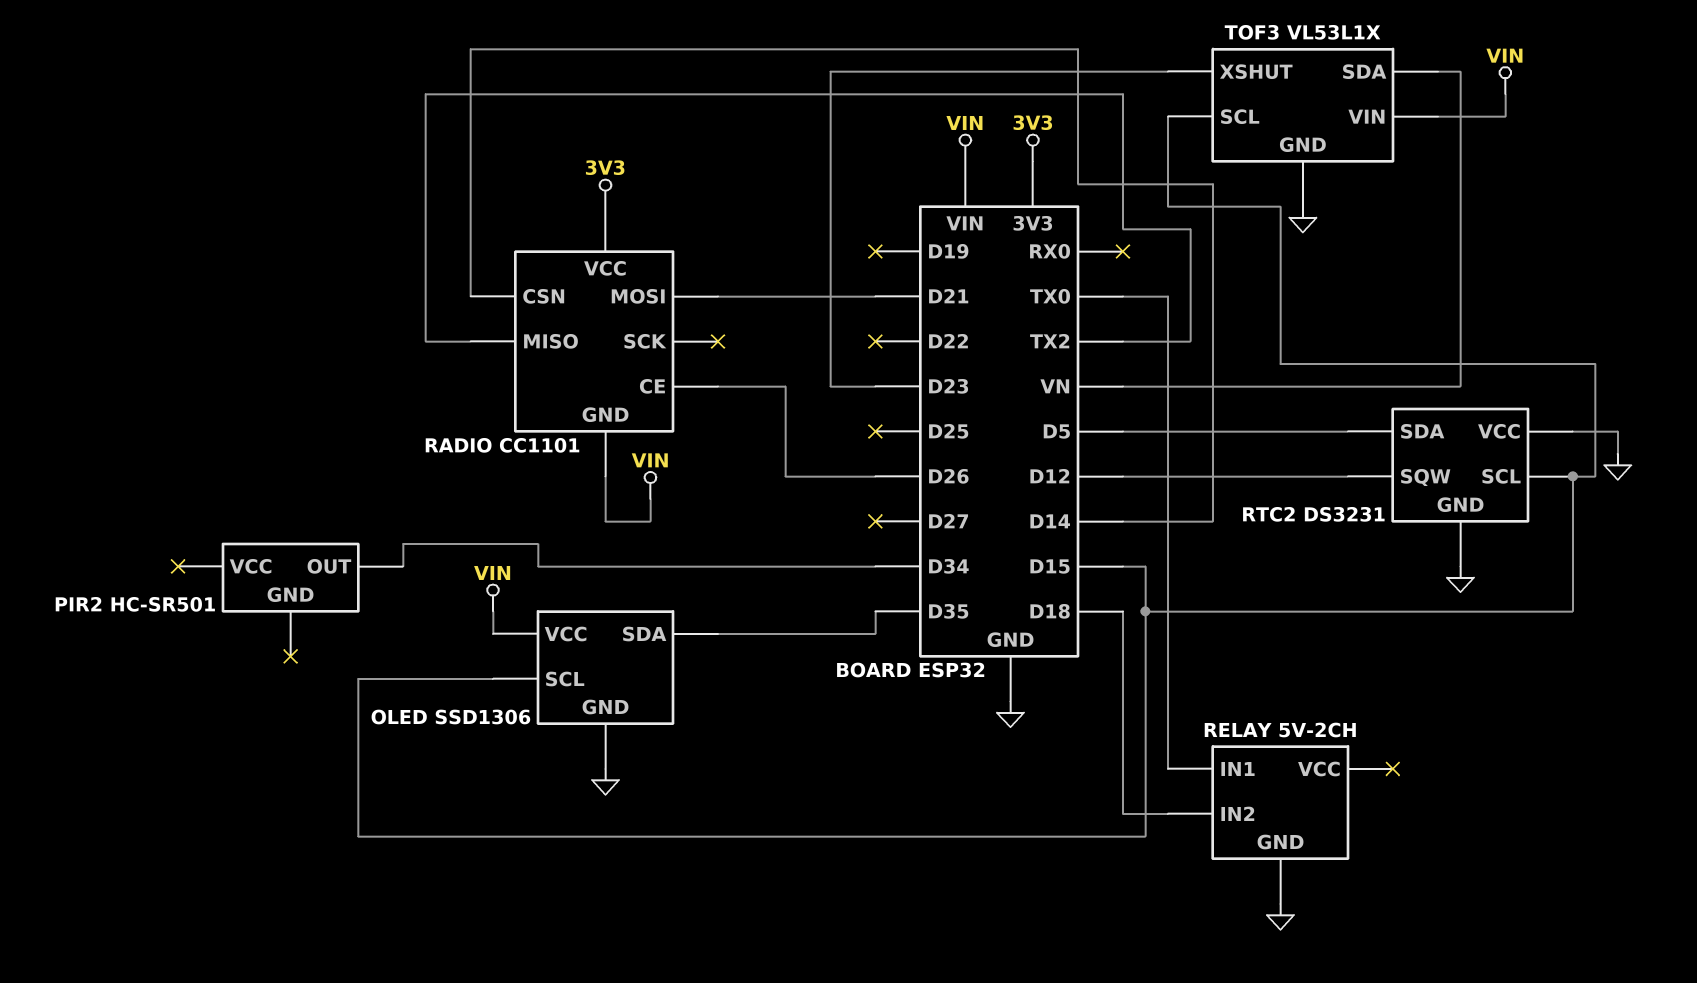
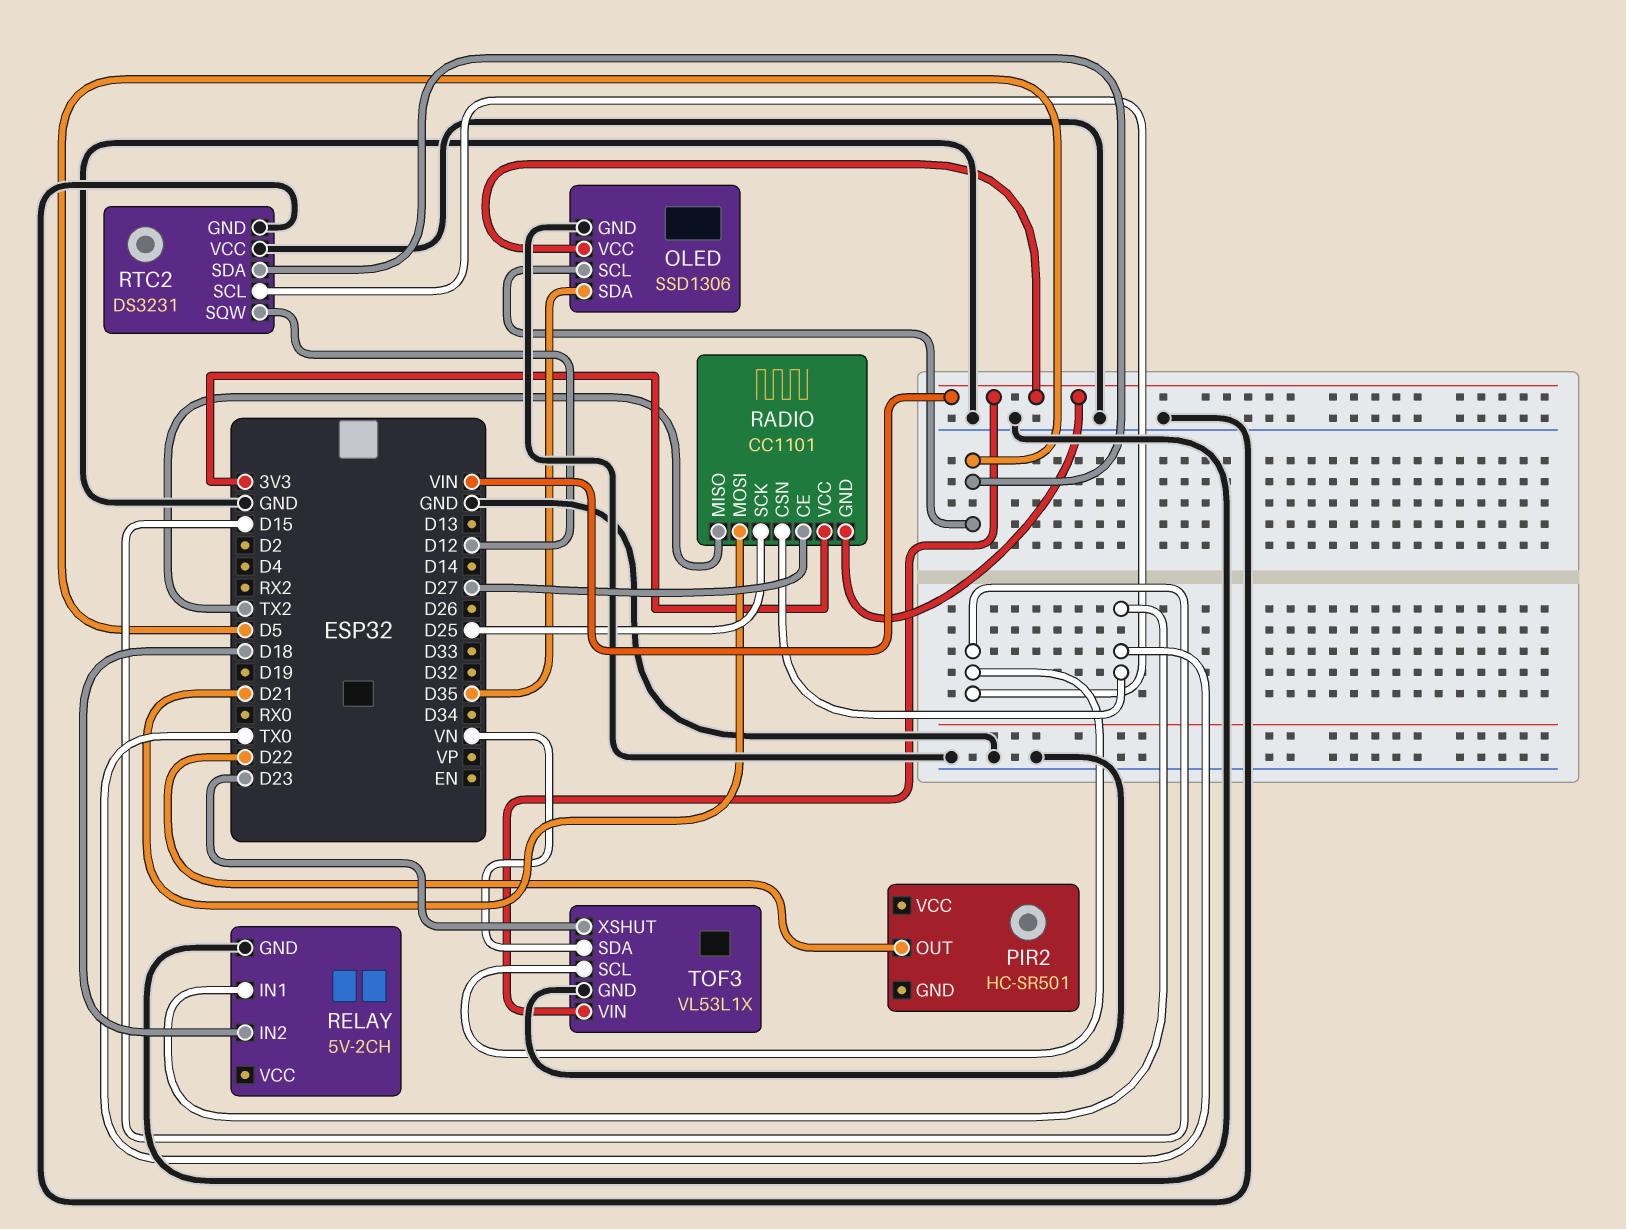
OLED pin SCL: D15 -> D5
PIR2 pin OUT: D34 -> D22
RADIO pin CE: D26 -> D27
RADIO pin CSN: D14 -> TX0
RADIO pin SCK: none -> D25

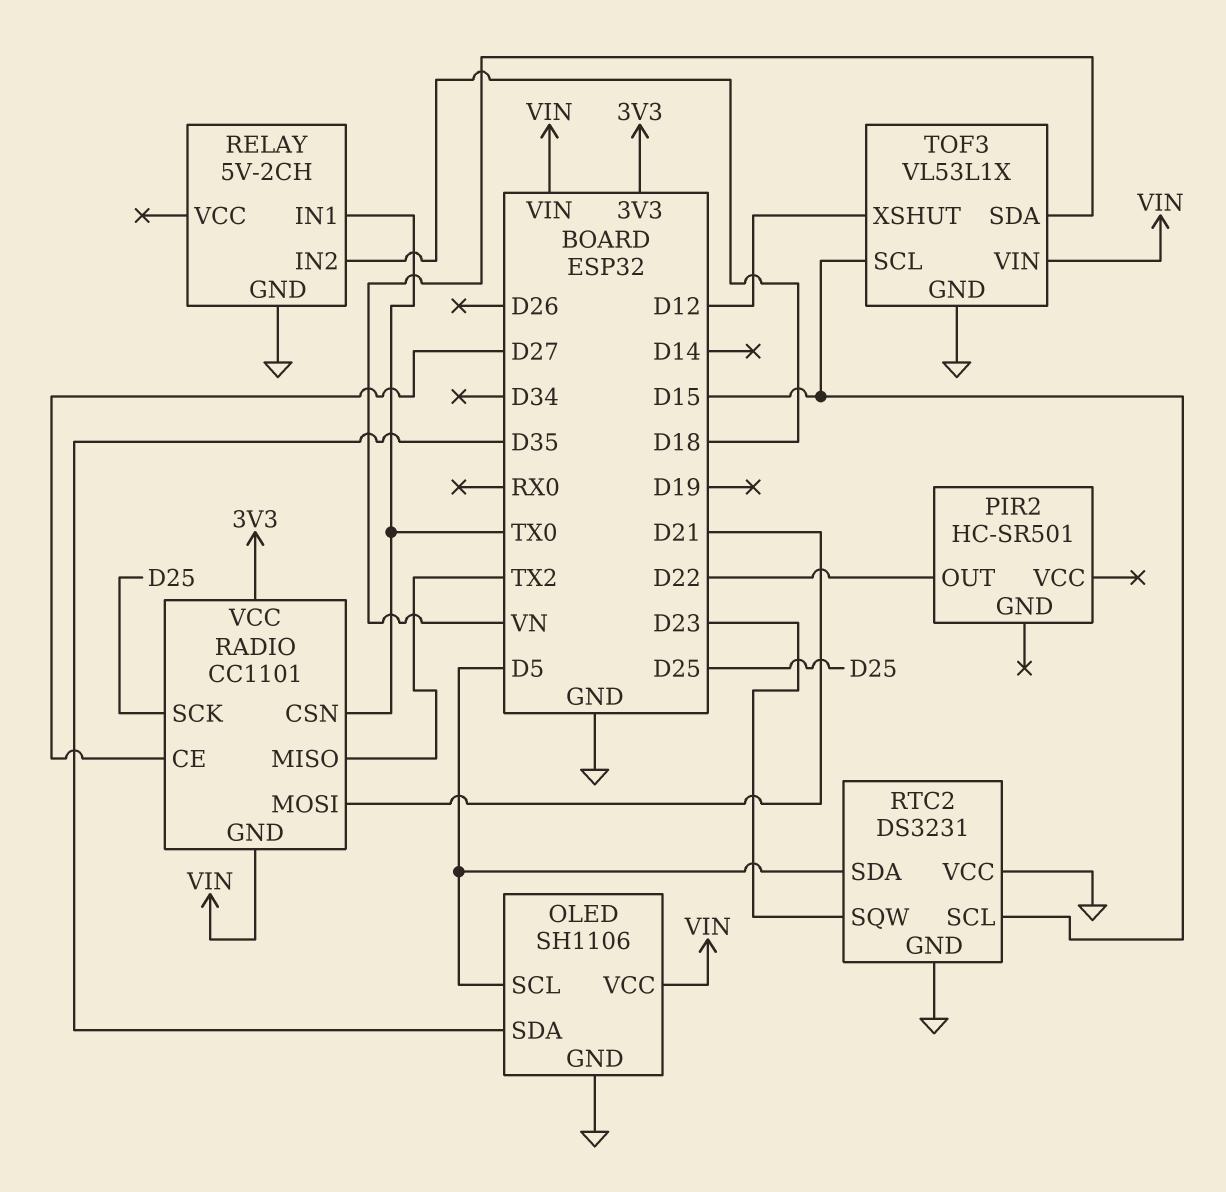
OLED: SSD1306 -> SH1106
RTC2 pin SQW: D12 -> D23
TOF3 pin XSHUT: D23 -> D12

